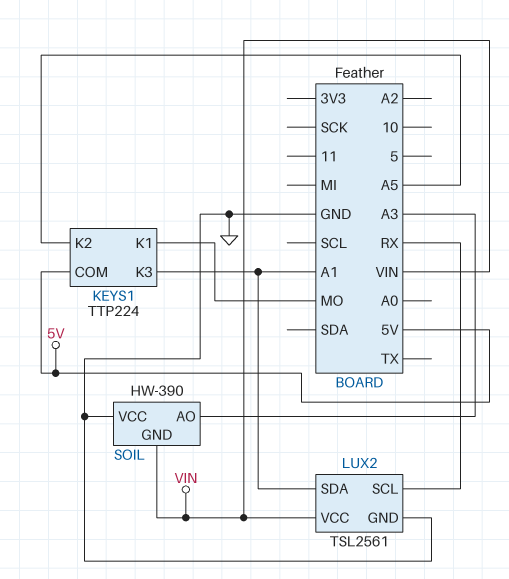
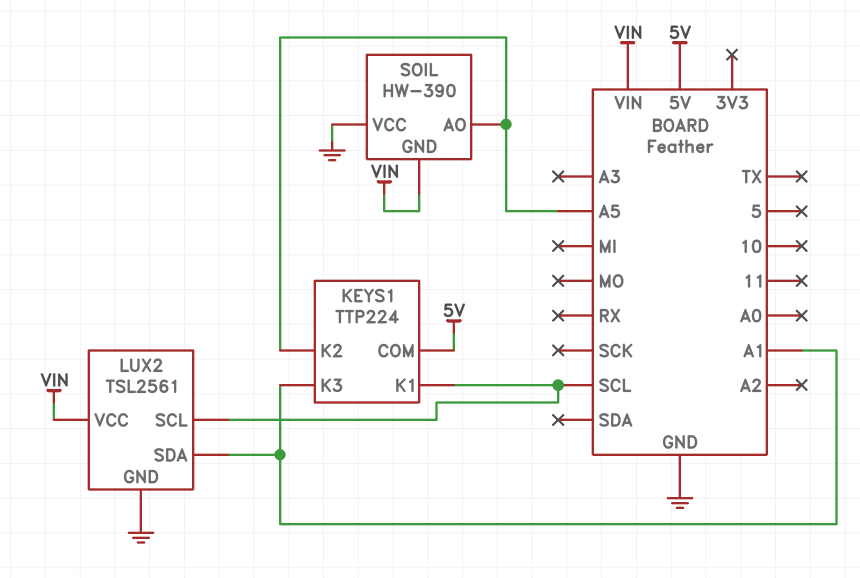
KEYS1 pin K1: MO -> SCL
LUX2 pin SCL: RX -> SCL
SOIL pin AO: A3 -> A5

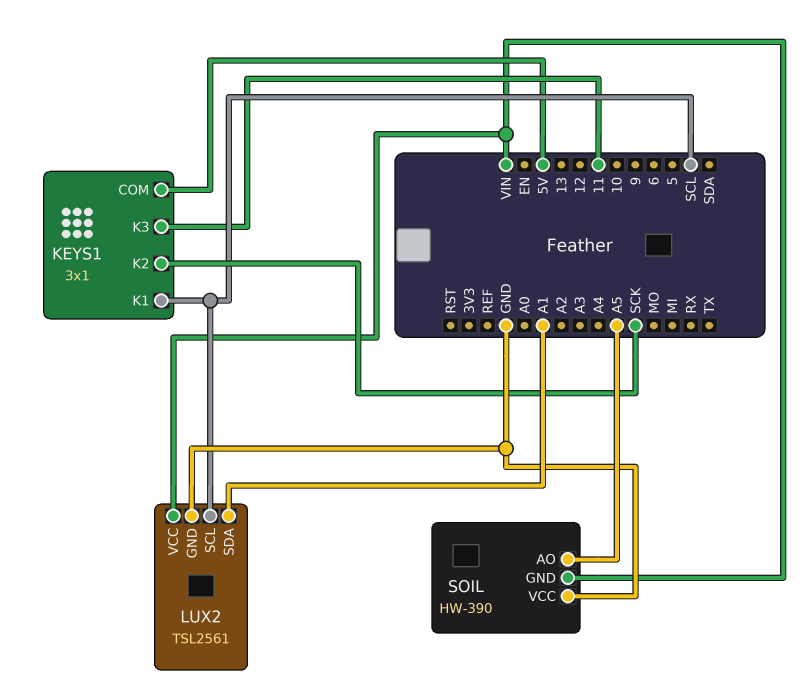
KEYS1: TTP224 -> 3x1
KEYS1 pin K2: A5 -> SCK
KEYS1 pin K3: A1 -> 11

